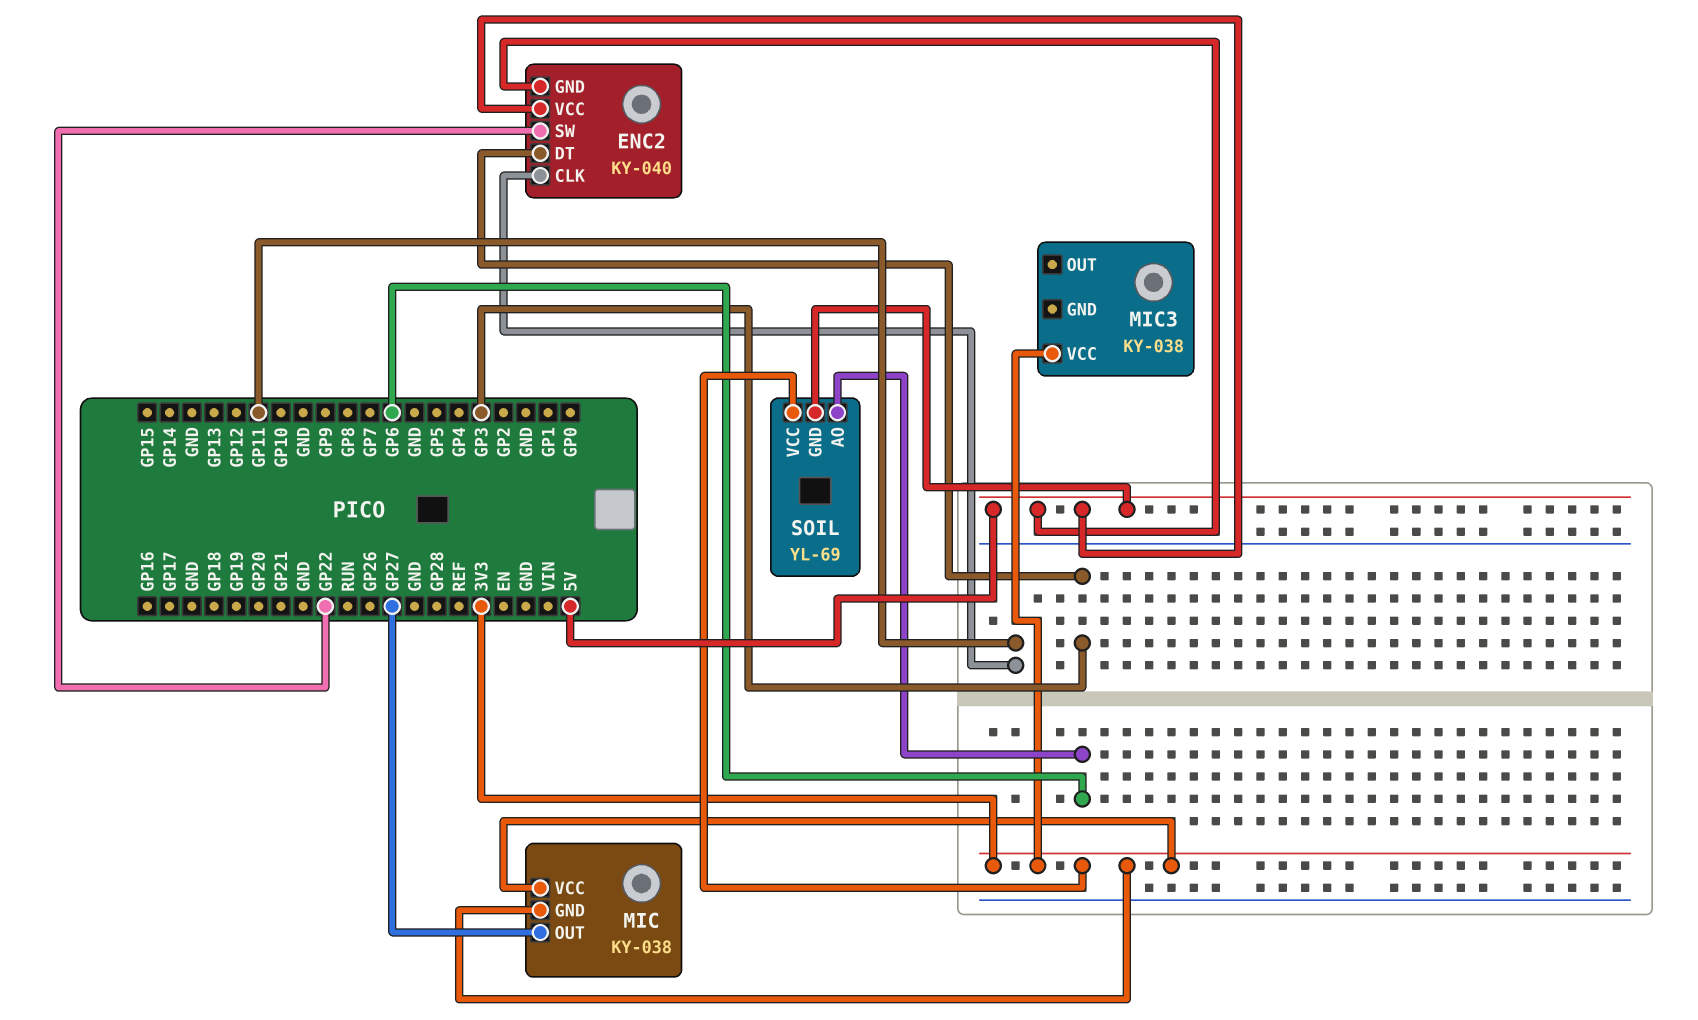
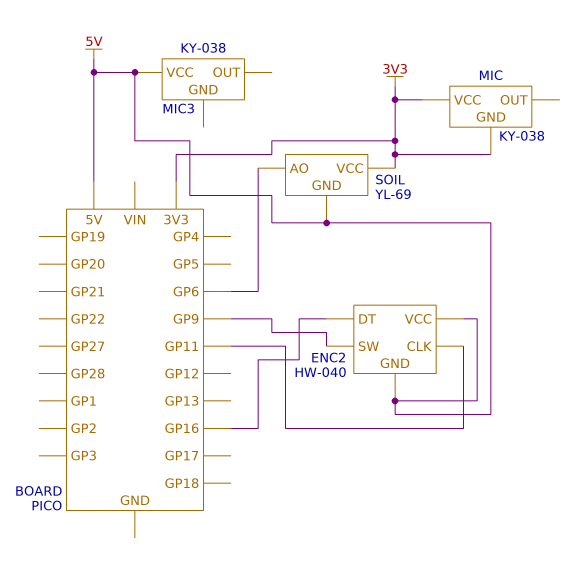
ENC2: KY-040 -> HW-040
ENC2 pin DT: GP3 -> GP16
ENC2 pin SW: GP22 -> GP9
MIC pin OUT: GP27 -> none
MIC3 pin VCC: 3V3 -> 5V

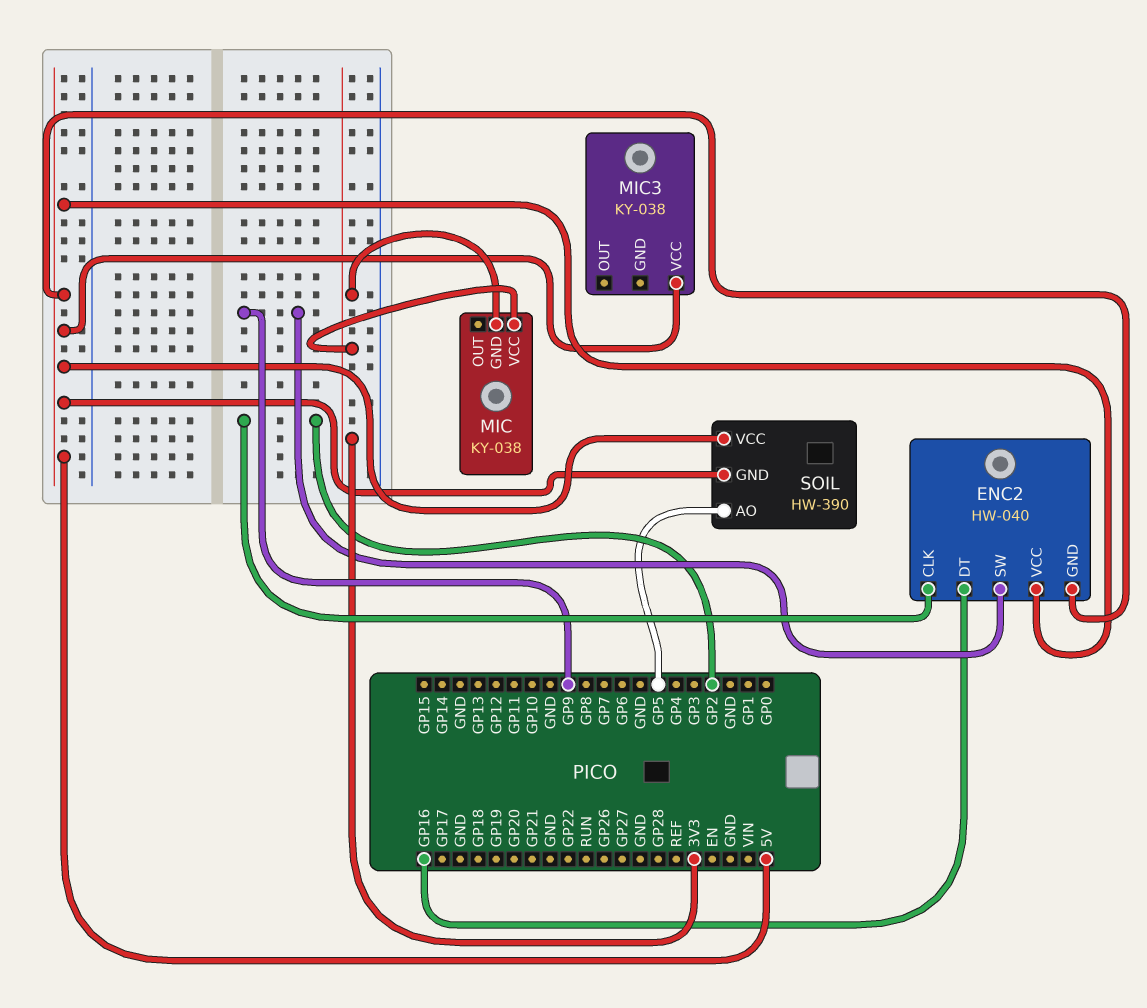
ENC2 pin CLK: GP11 -> GP2
SOIL: YL-69 -> HW-390
SOIL pin AO: GP6 -> GP5
SOIL pin VCC: 3V3 -> 5V

